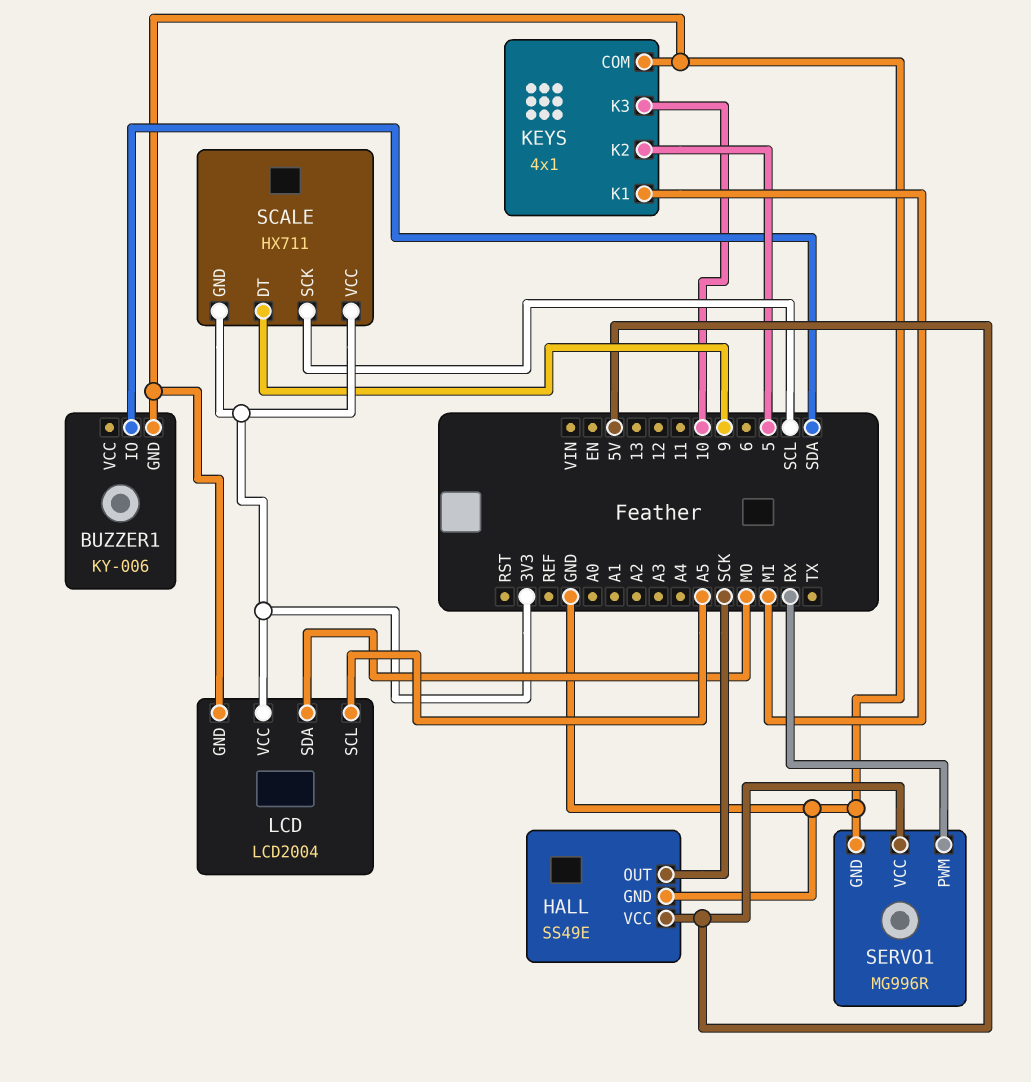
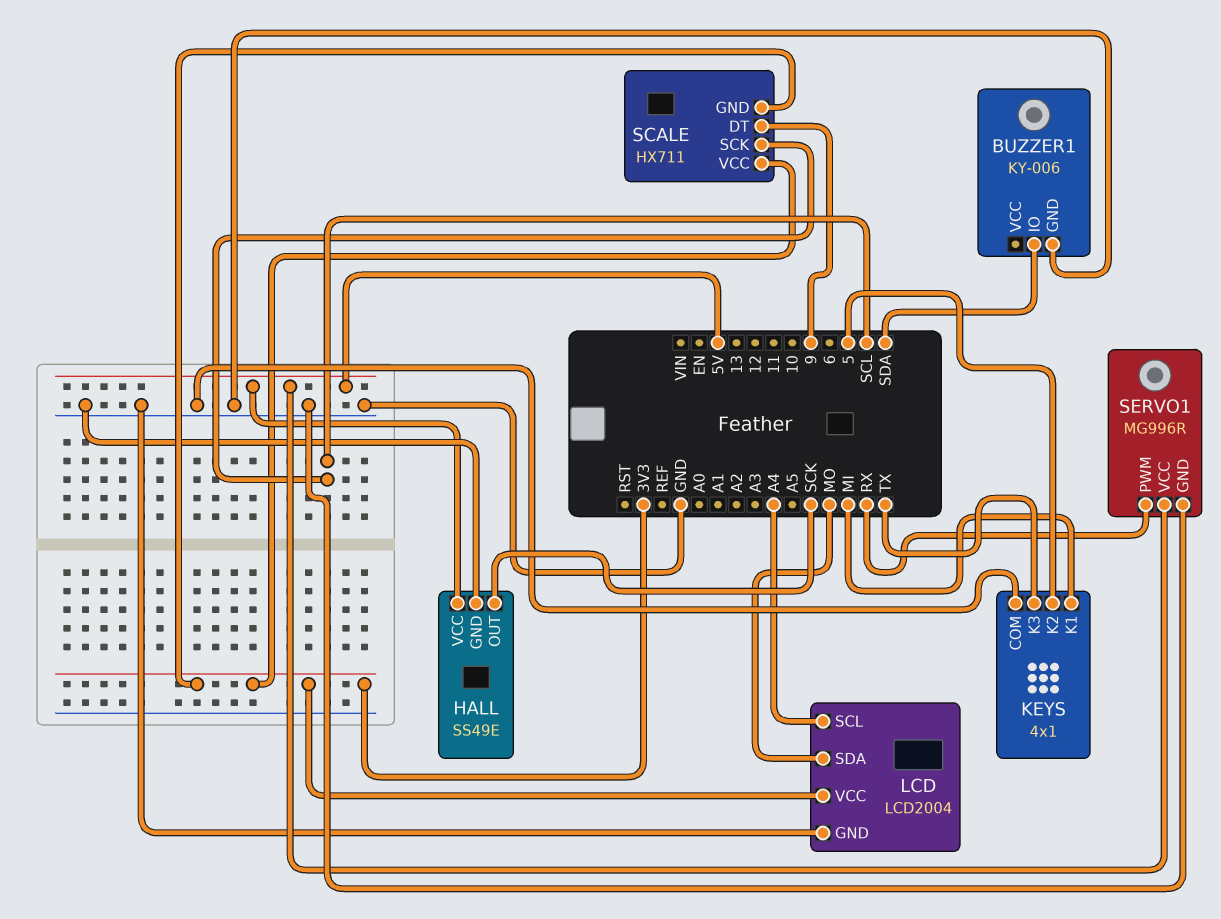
KEYS pin K3: 10 -> TX
LCD pin SCL: A5 -> A4

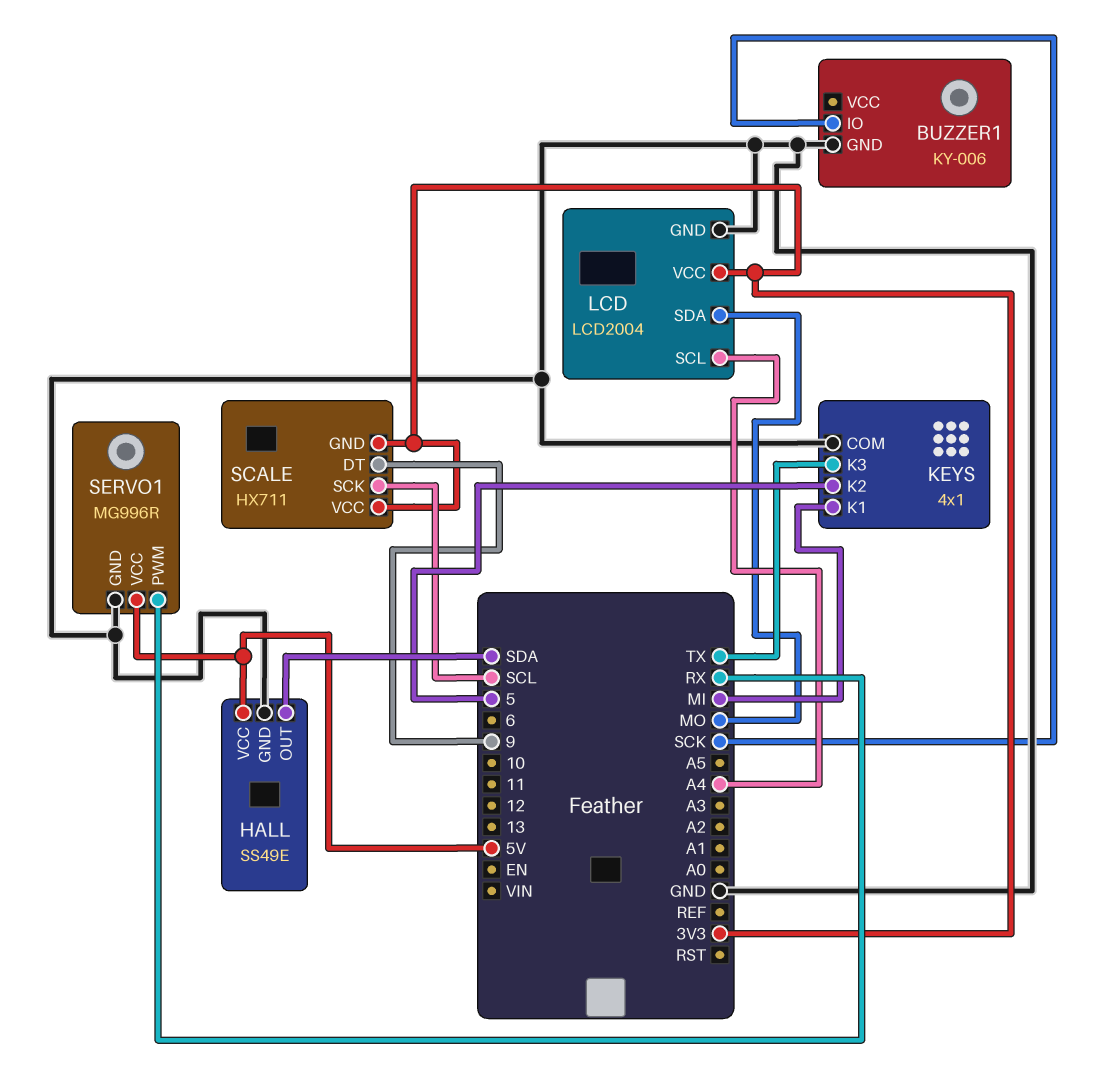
BUZZER1 pin IO: SDA -> SCK
HALL pin OUT: SCK -> SDA

